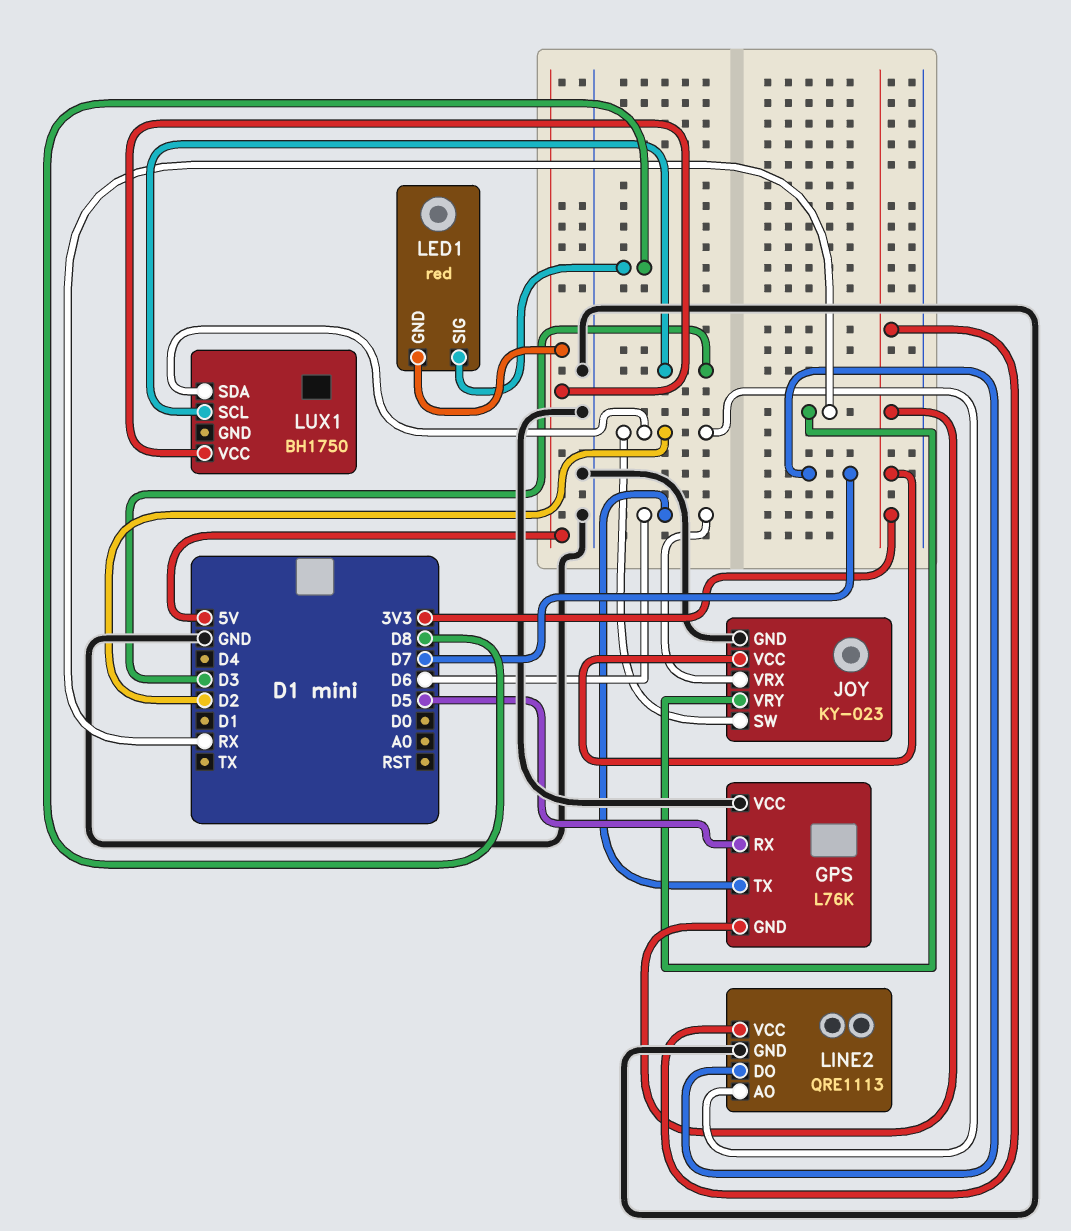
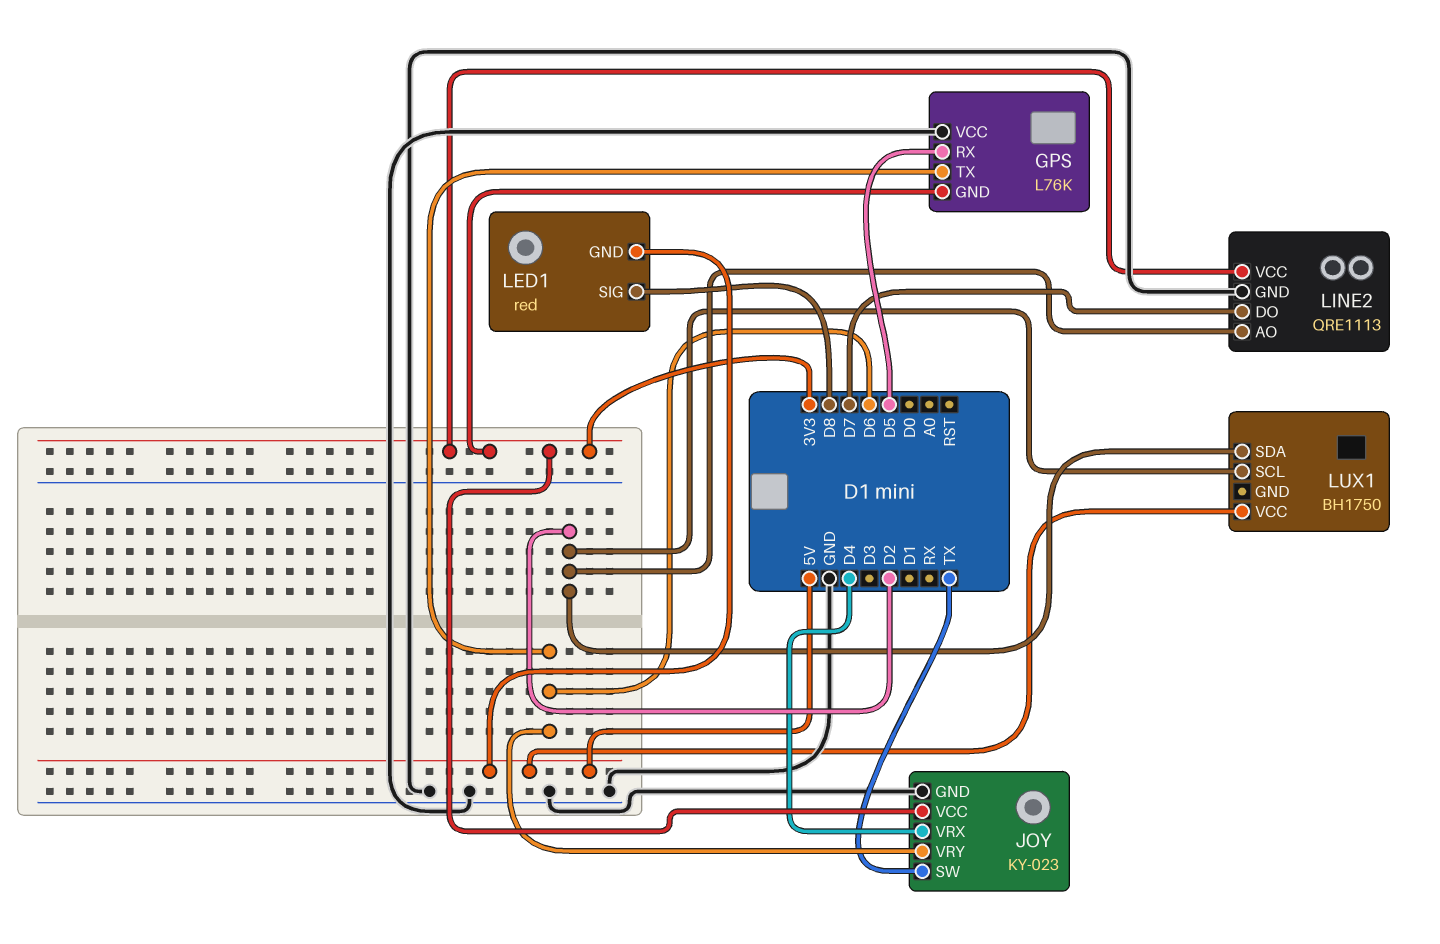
JOY pin SW: D2 -> TX
JOY pin VRX: D6 -> D4
JOY pin VRY: RX -> D6
LUX1 pin SCL: D3 -> D2

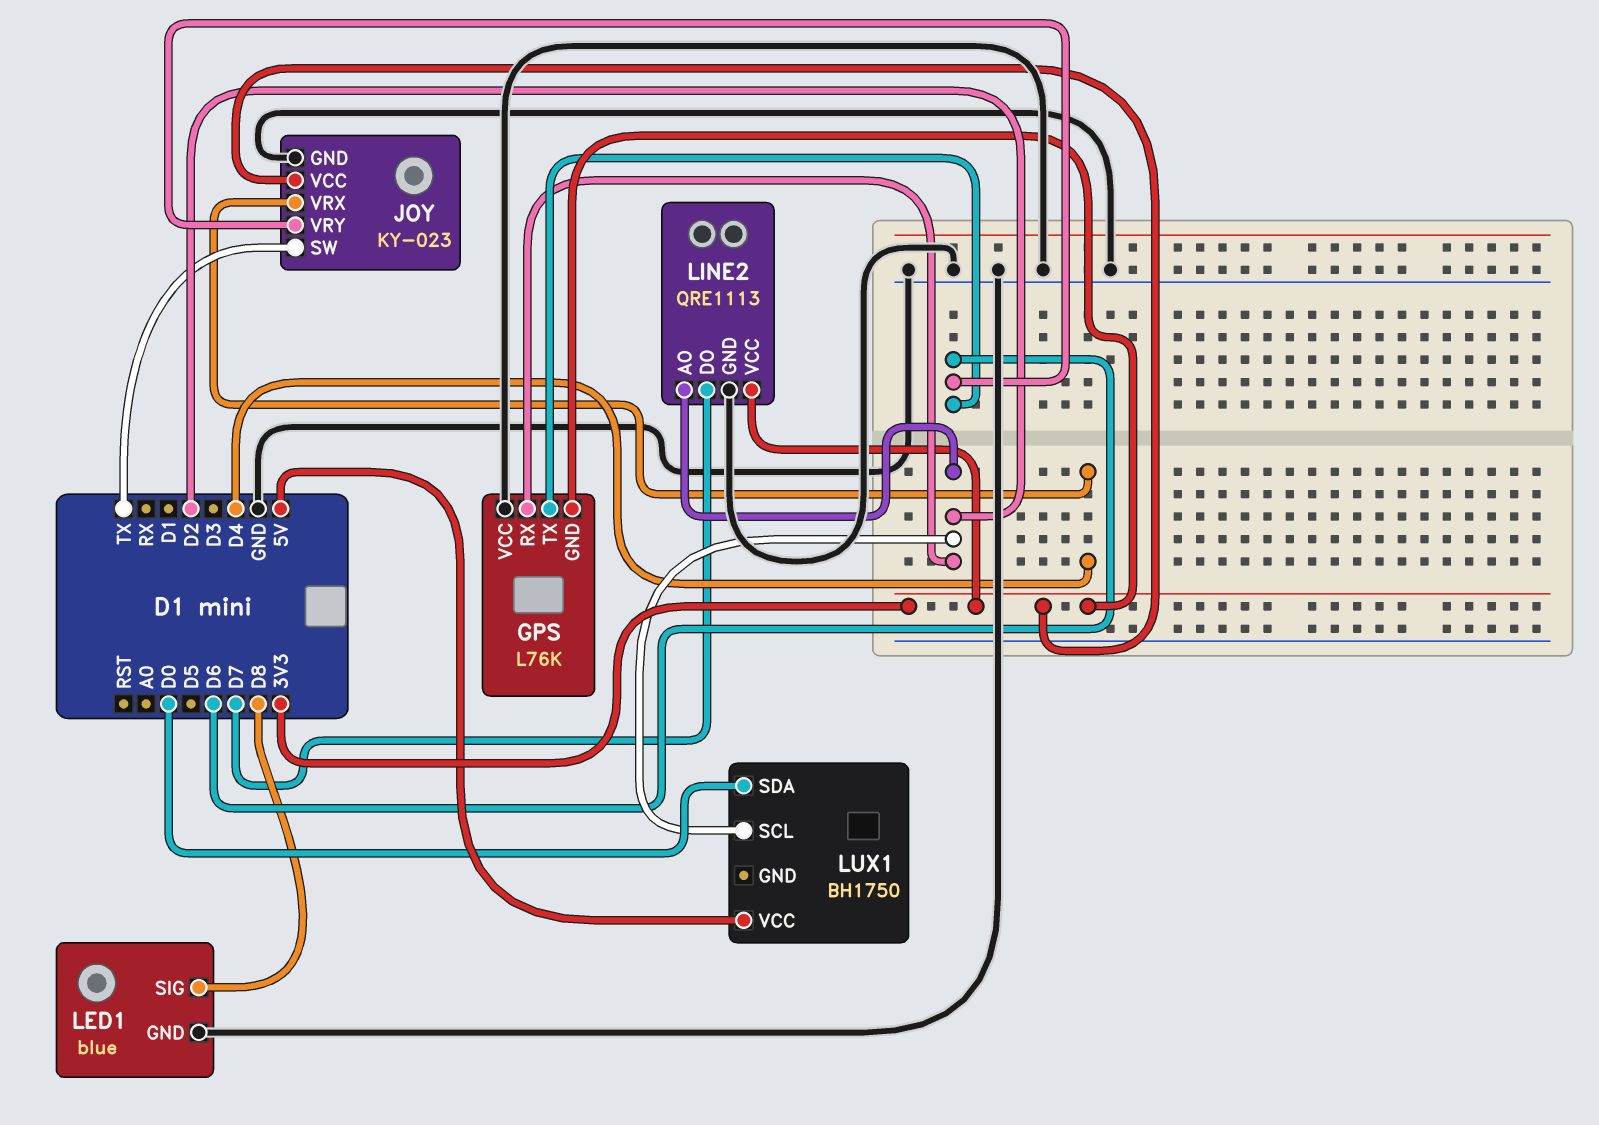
GPS pin RX: D5 -> D2
LED1: red -> blue
LED1 pin GND: 5V -> GND
LUX1 pin SDA: D2 -> D0

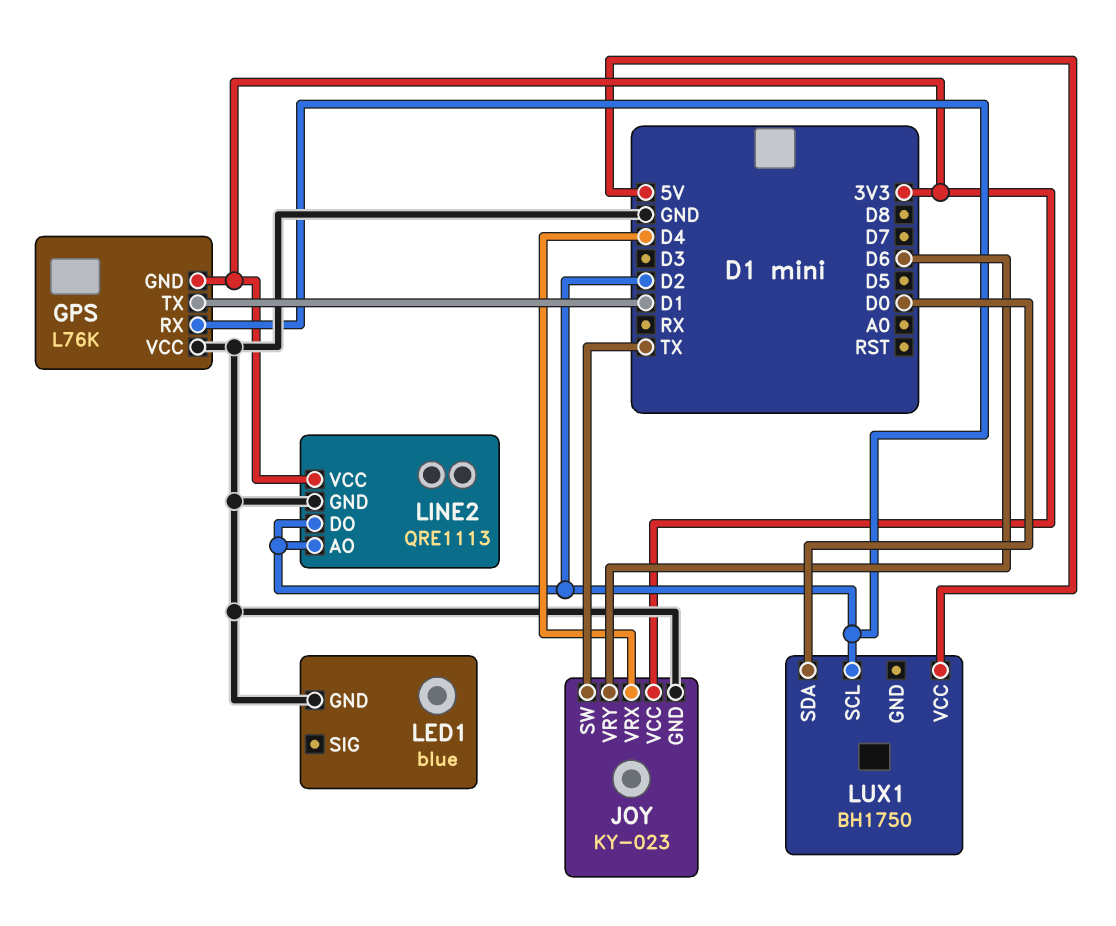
GPS pin TX: D6 -> D1
LED1 pin SIG: D8 -> none
LINE2 pin DO: D7 -> D2

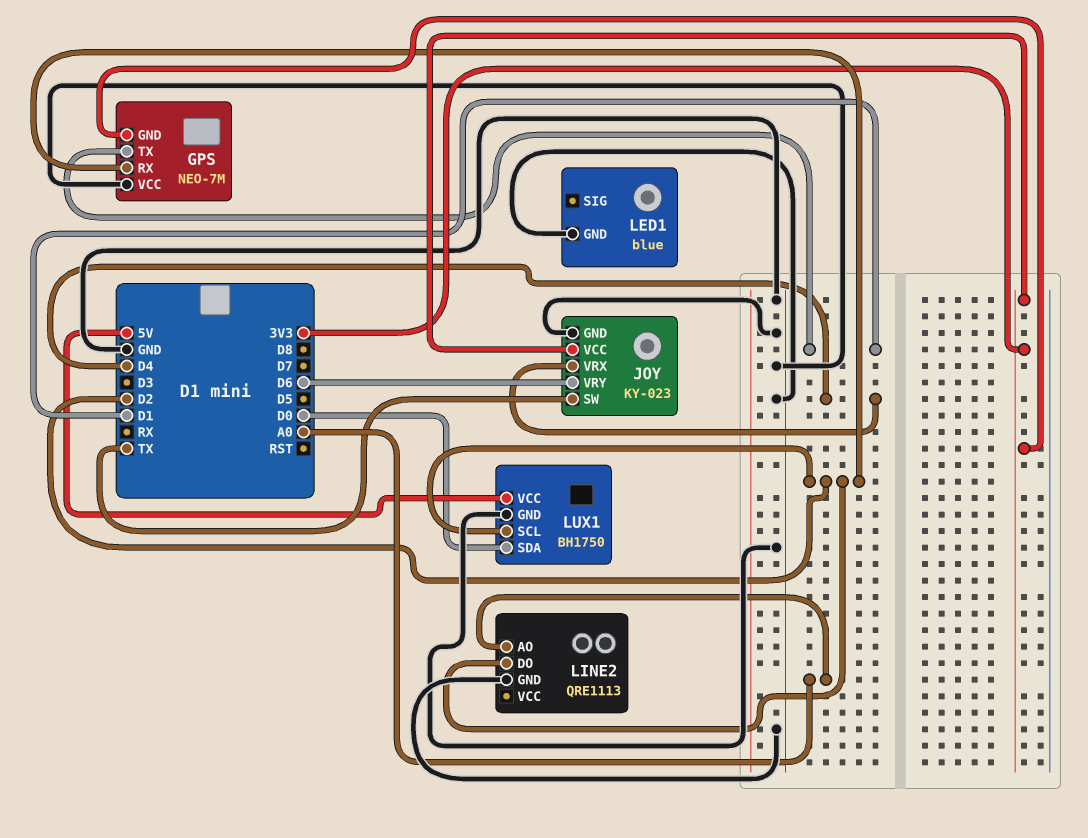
GPS: L76K -> NEO-7M
LINE2 pin AO: D2 -> A0
LINE2 pin VCC: 3V3 -> none
LUX1 pin GND: none -> GND

